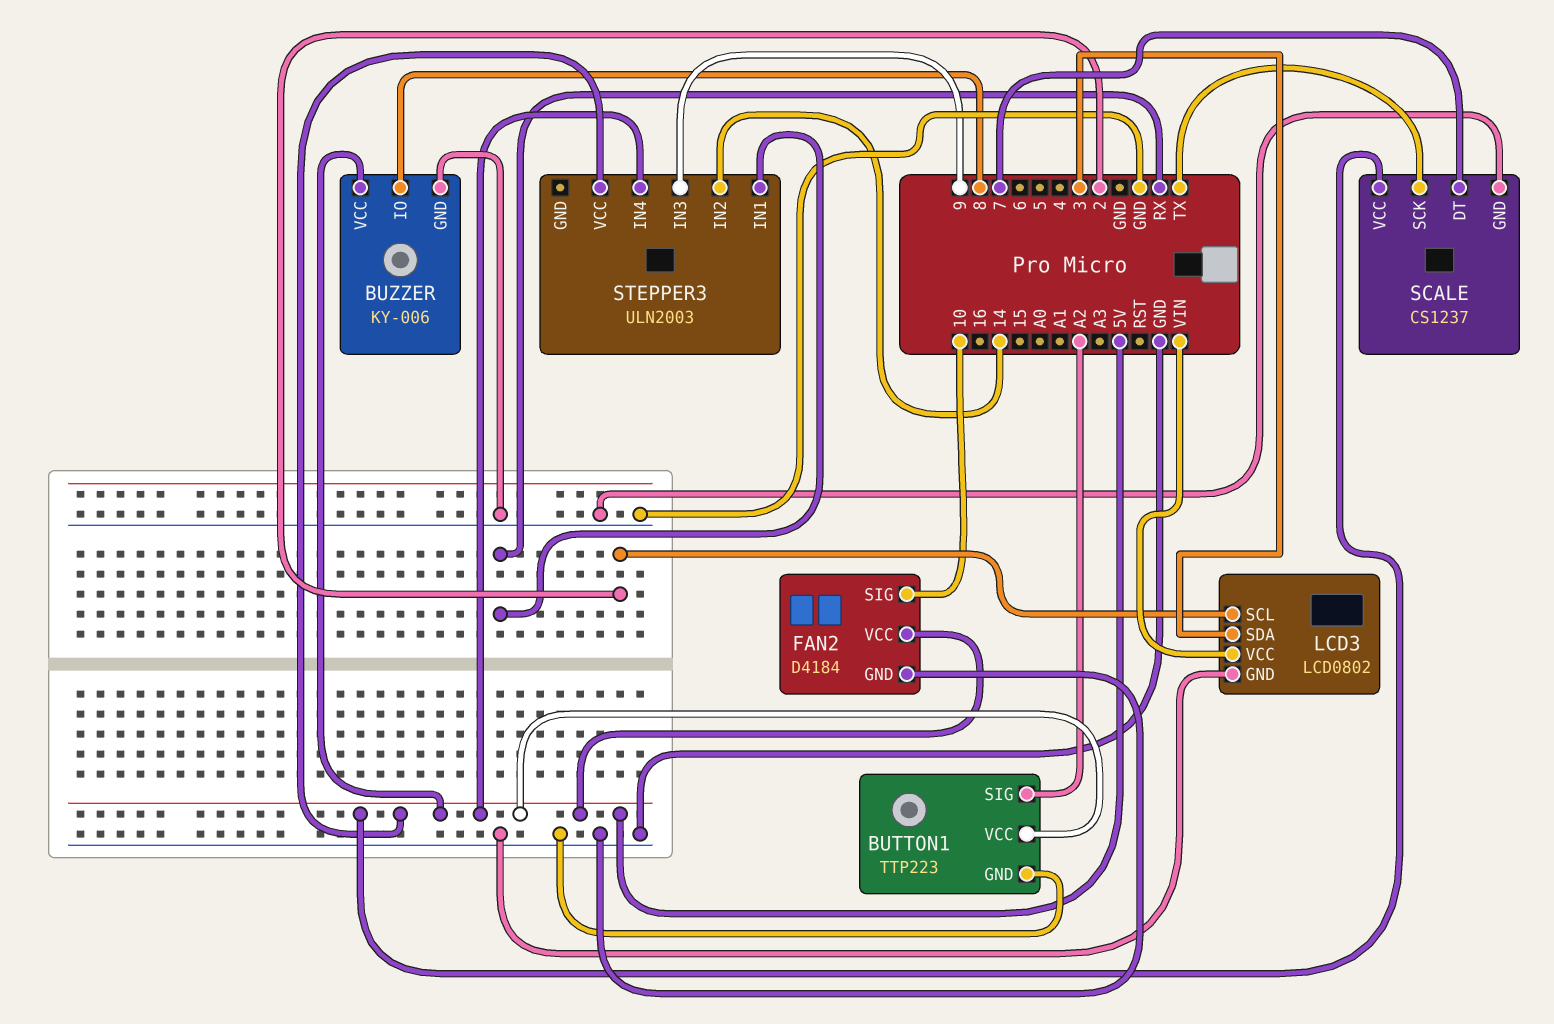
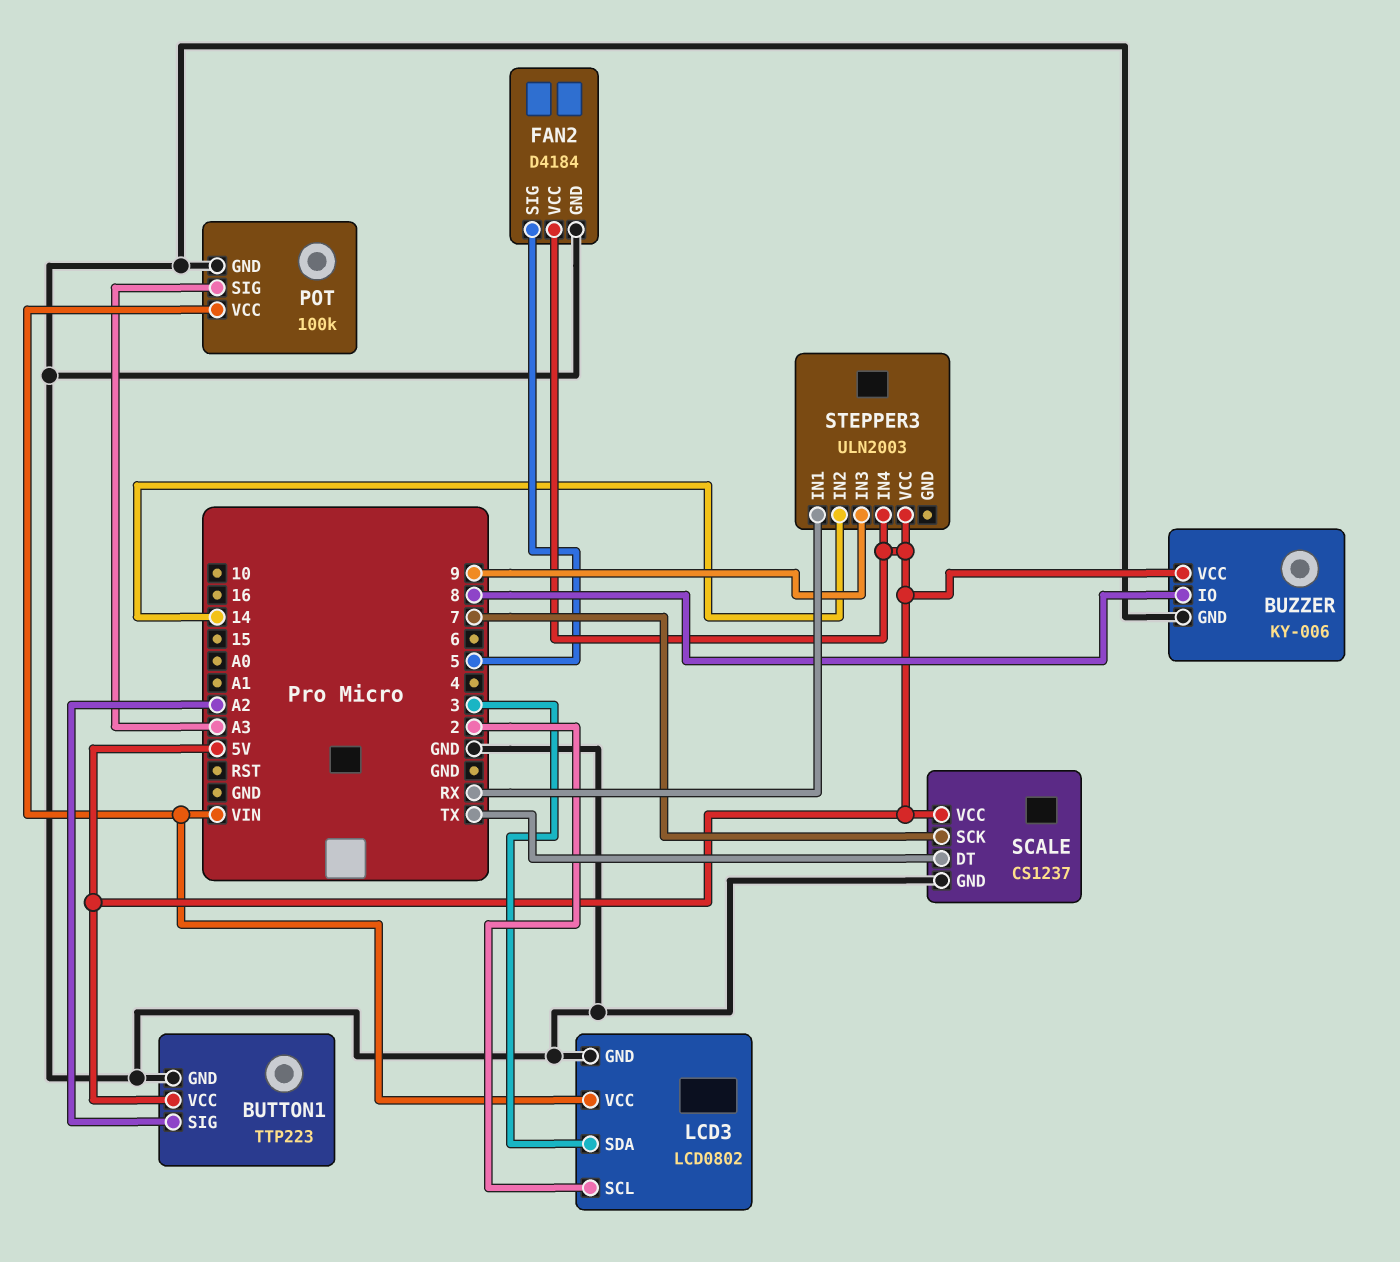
FAN2 pin SIG: 10 -> 5
POT: none -> 100k
POT pin GND: none -> GND
POT pin SIG: none -> A3
POT pin VCC: none -> VIN
SCALE pin DT: 7 -> TX
SCALE pin SCK: TX -> 7

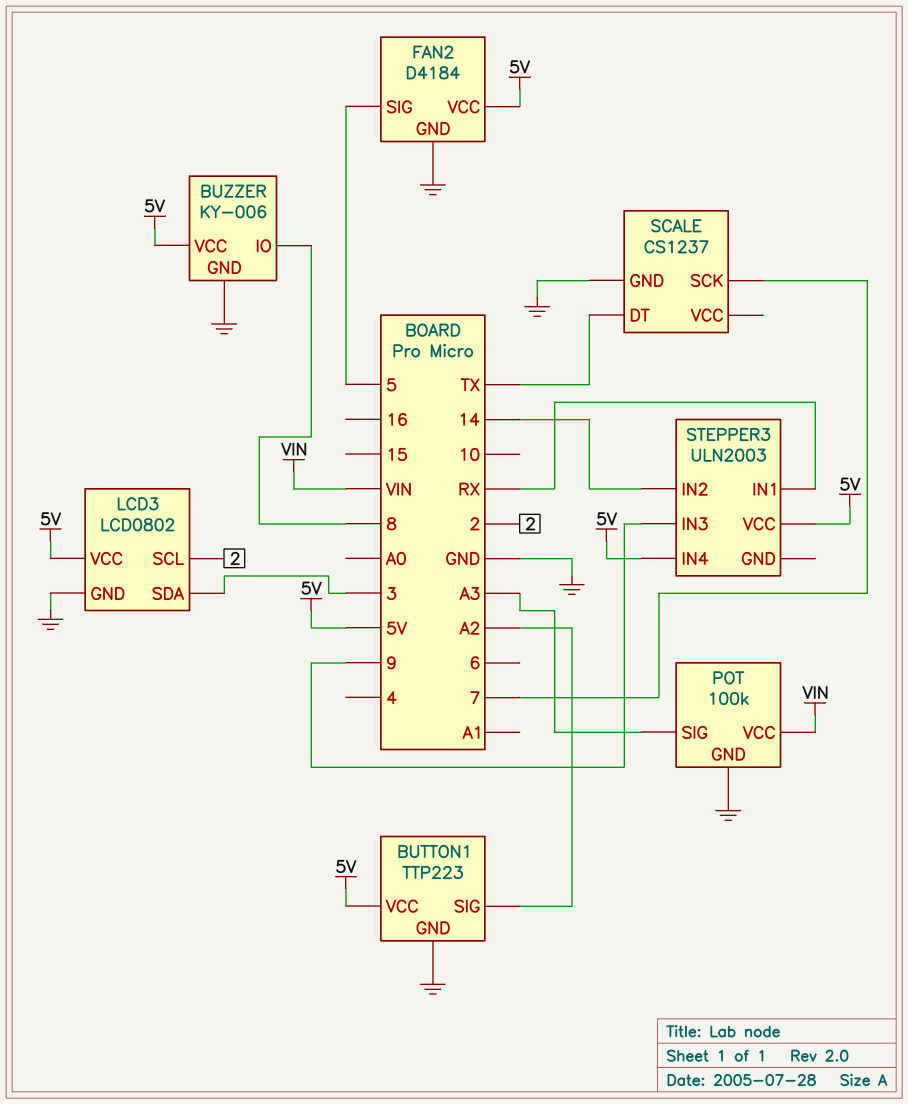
LCD3 pin VCC: VIN -> 5V
SCALE pin VCC: 5V -> none

